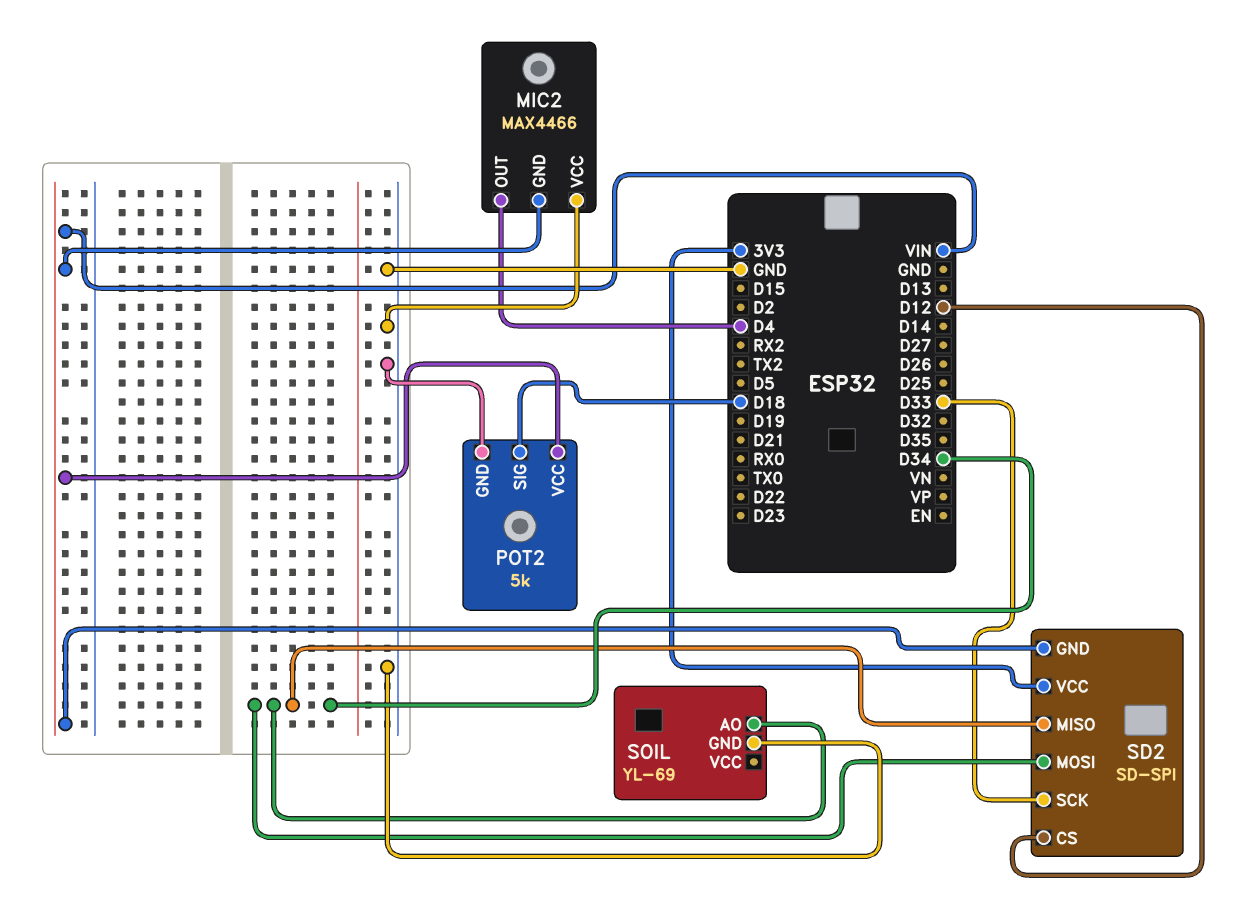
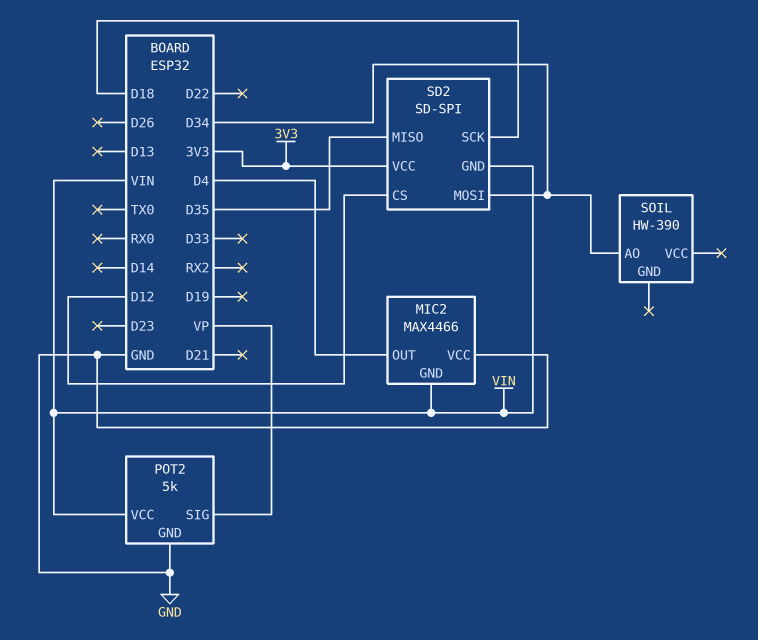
POT2 pin SIG: D18 -> VP
SD2 pin MISO: D34 -> D35
SD2 pin SCK: D33 -> D18
SOIL: YL-69 -> HW-390
SOIL pin GND: GND -> none

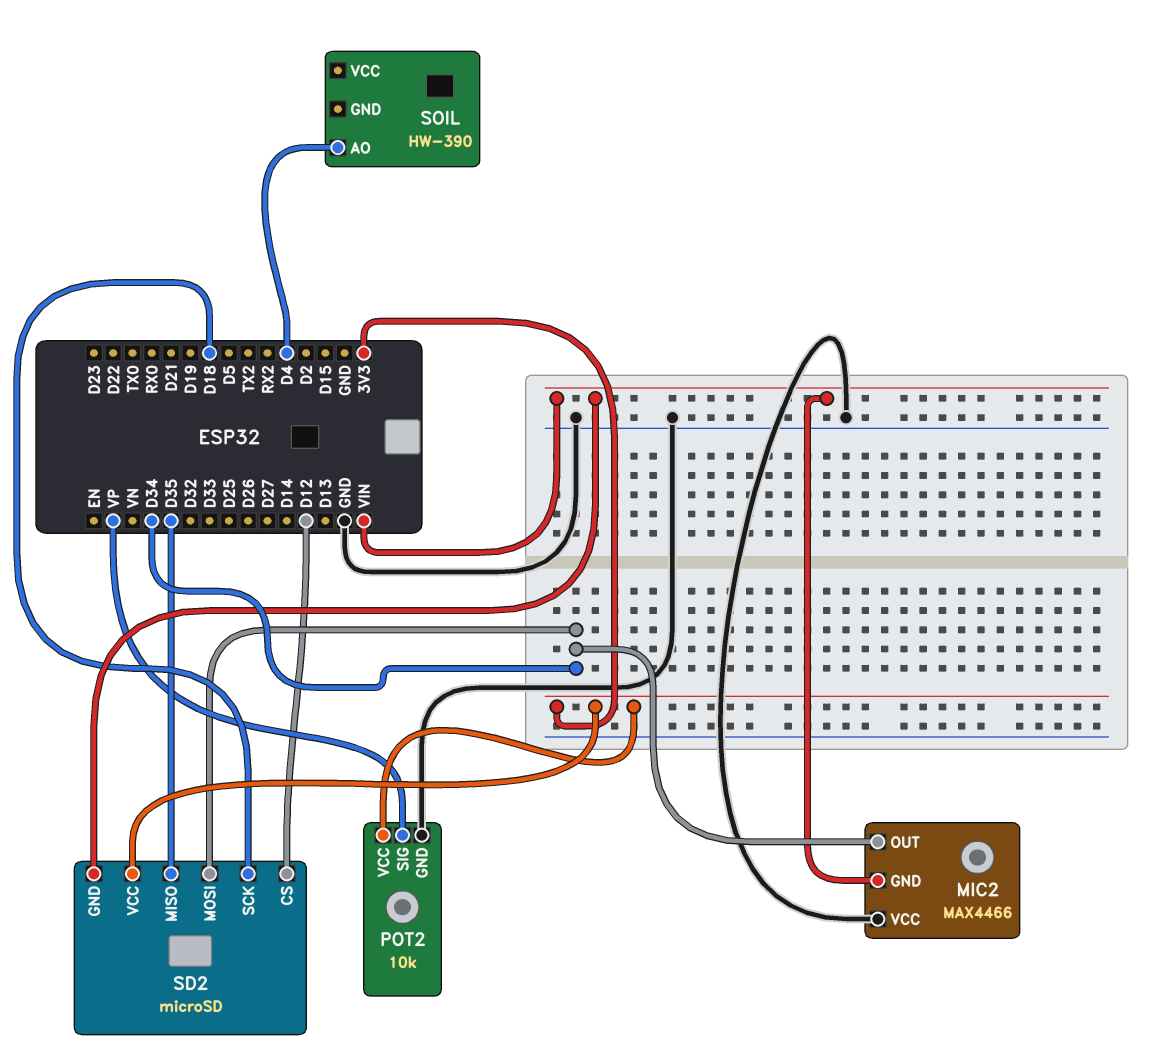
MIC2 pin OUT: D4 -> D34
POT2: 5k -> 10k
POT2 pin VCC: VIN -> 3V3
SD2: SD-SPI -> microSD
SOIL pin AO: D34 -> D4

